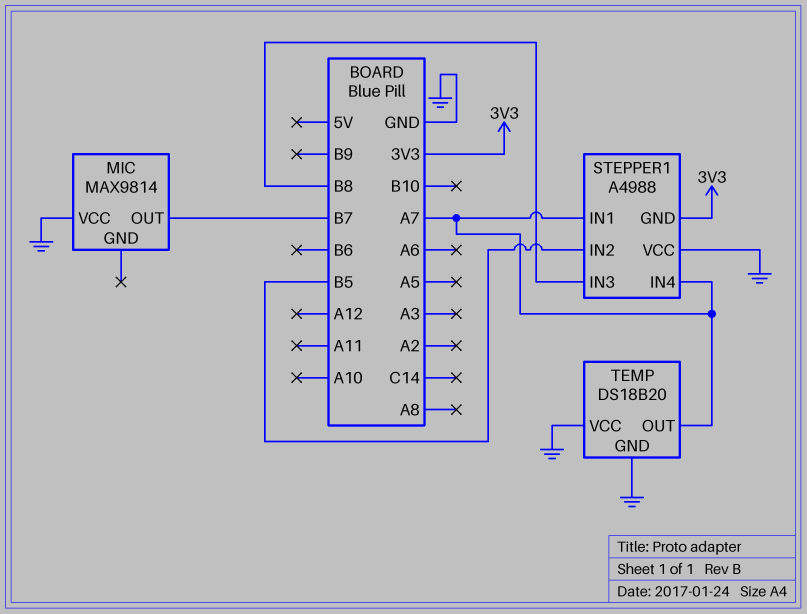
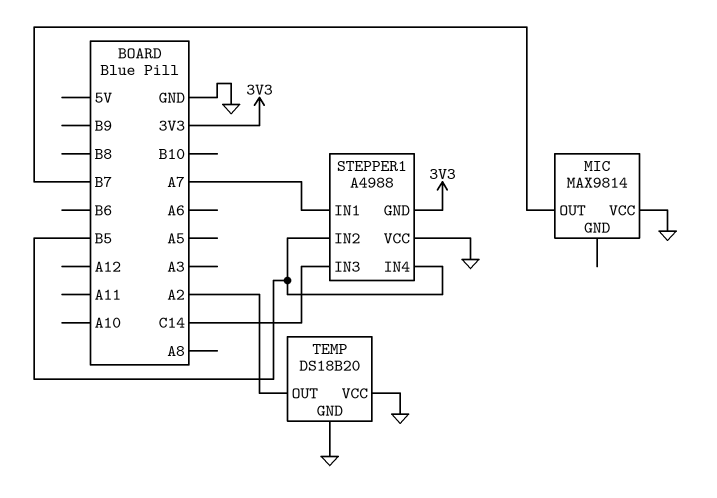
STEPPER1 pin IN3: B8 -> C14
STEPPER1 pin IN4: A7 -> B5
TEMP pin OUT: A7 -> A2

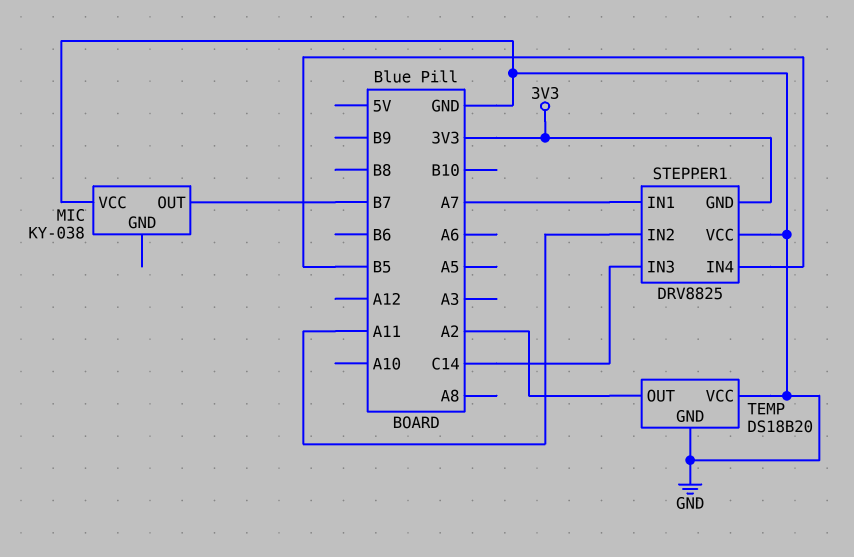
MIC: MAX9814 -> KY-038
STEPPER1: A4988 -> DRV8825
STEPPER1 pin IN2: B5 -> A11

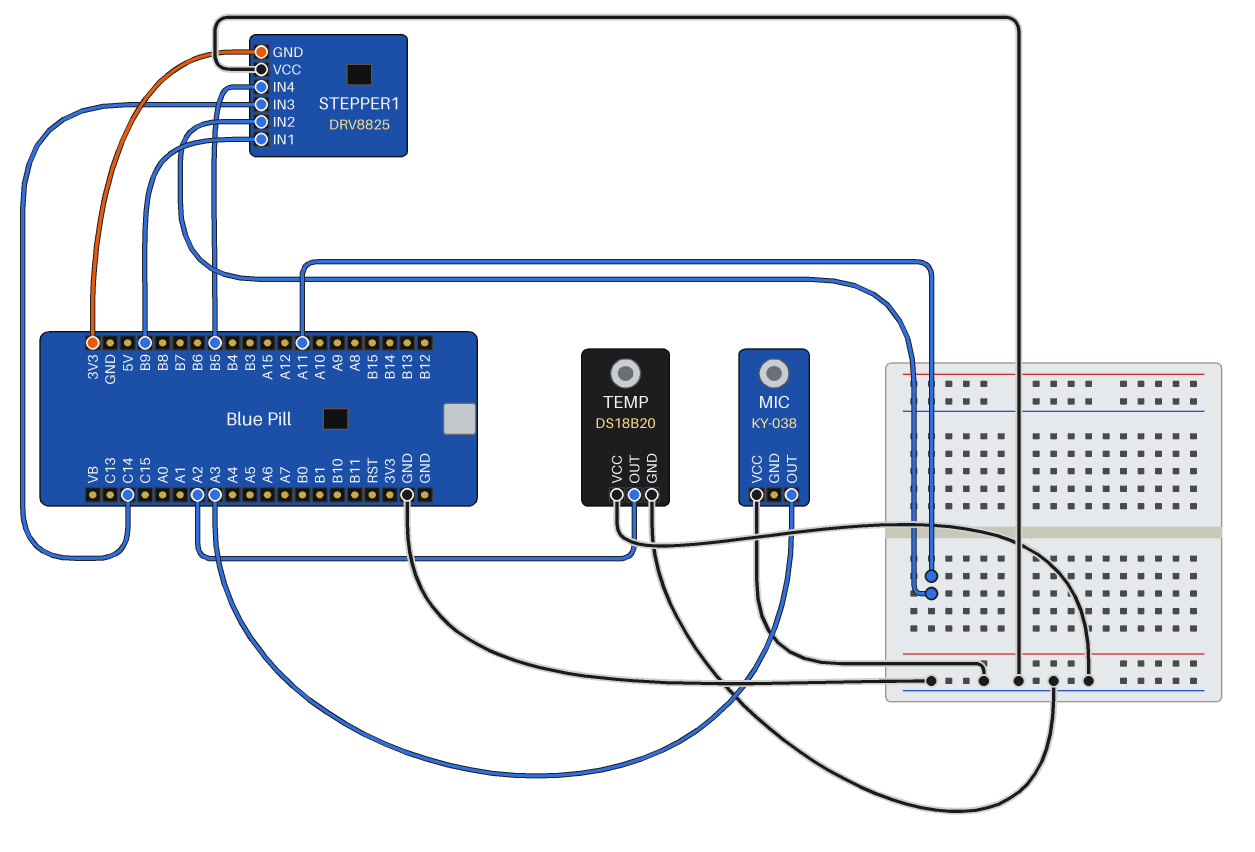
MIC pin OUT: B7 -> A3
STEPPER1 pin IN1: A7 -> B9

